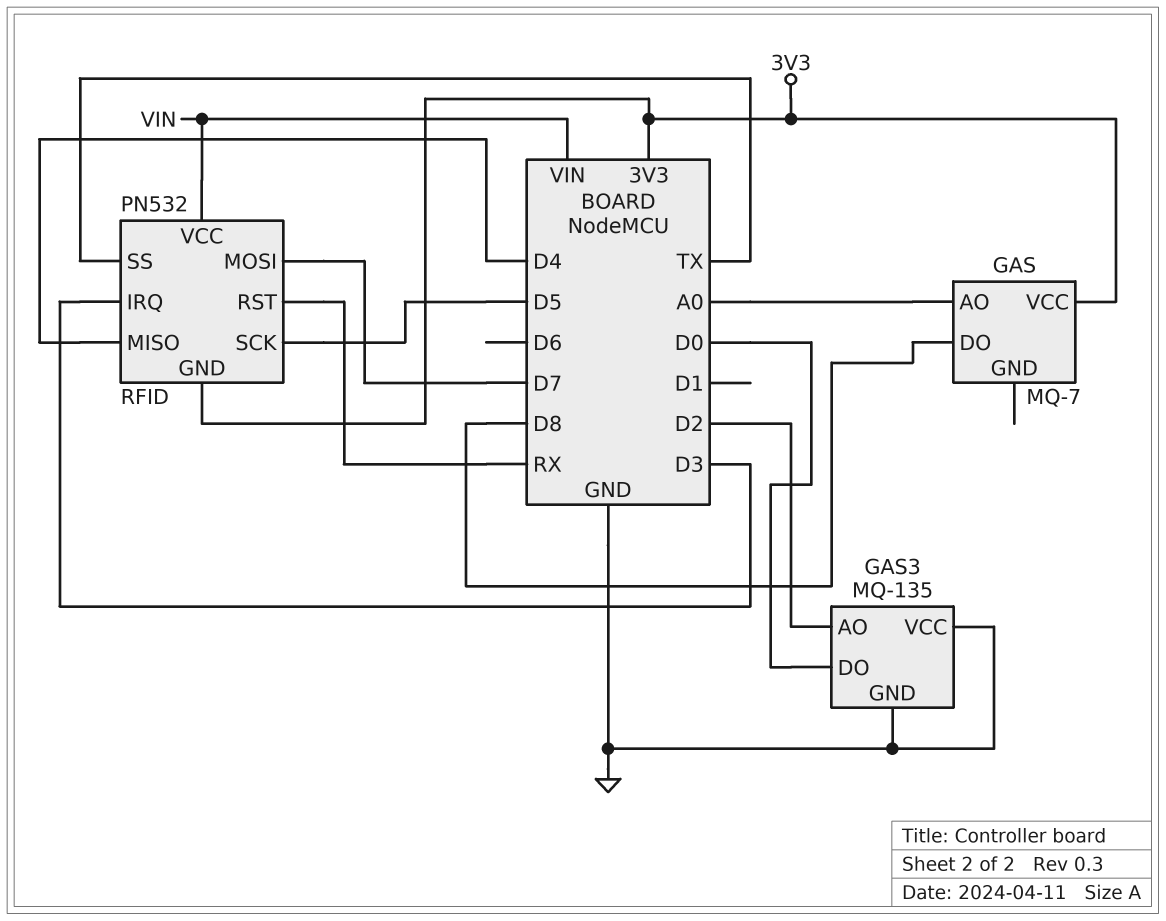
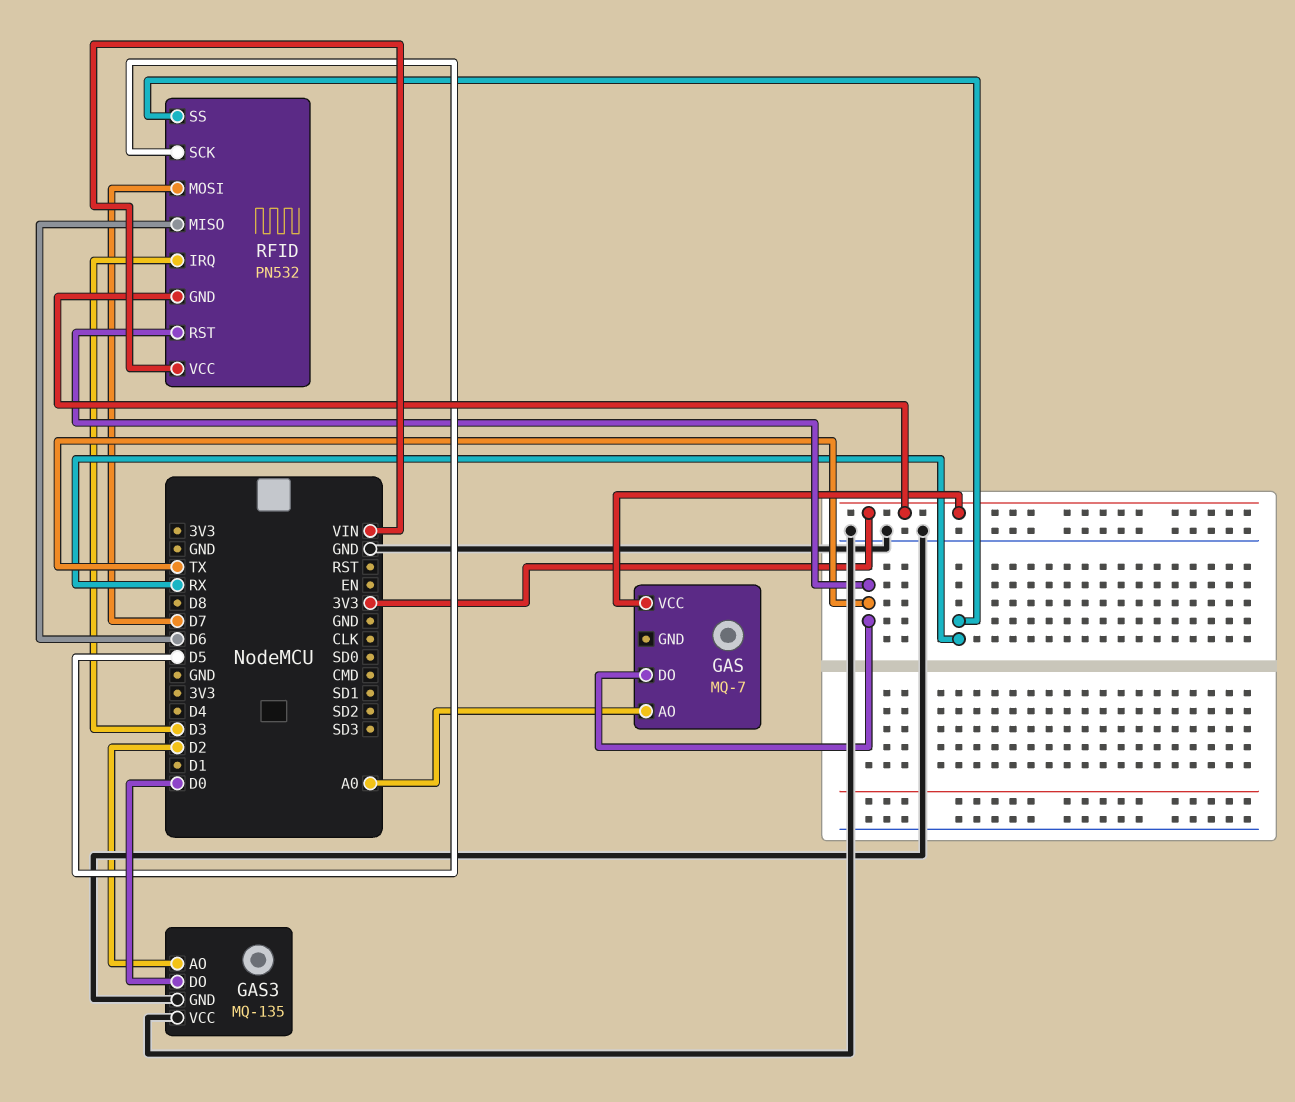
GAS pin DO: D8 -> TX
RFID pin MISO: D4 -> D6
RFID pin RST: RX -> TX
RFID pin SS: TX -> RX

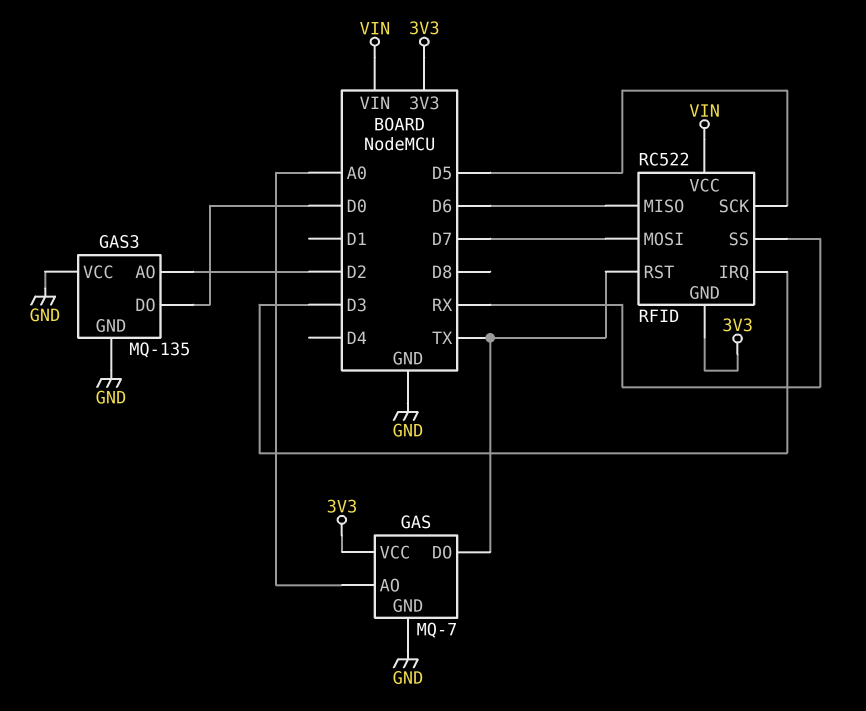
GAS pin GND: none -> GND
RFID: PN532 -> RC522

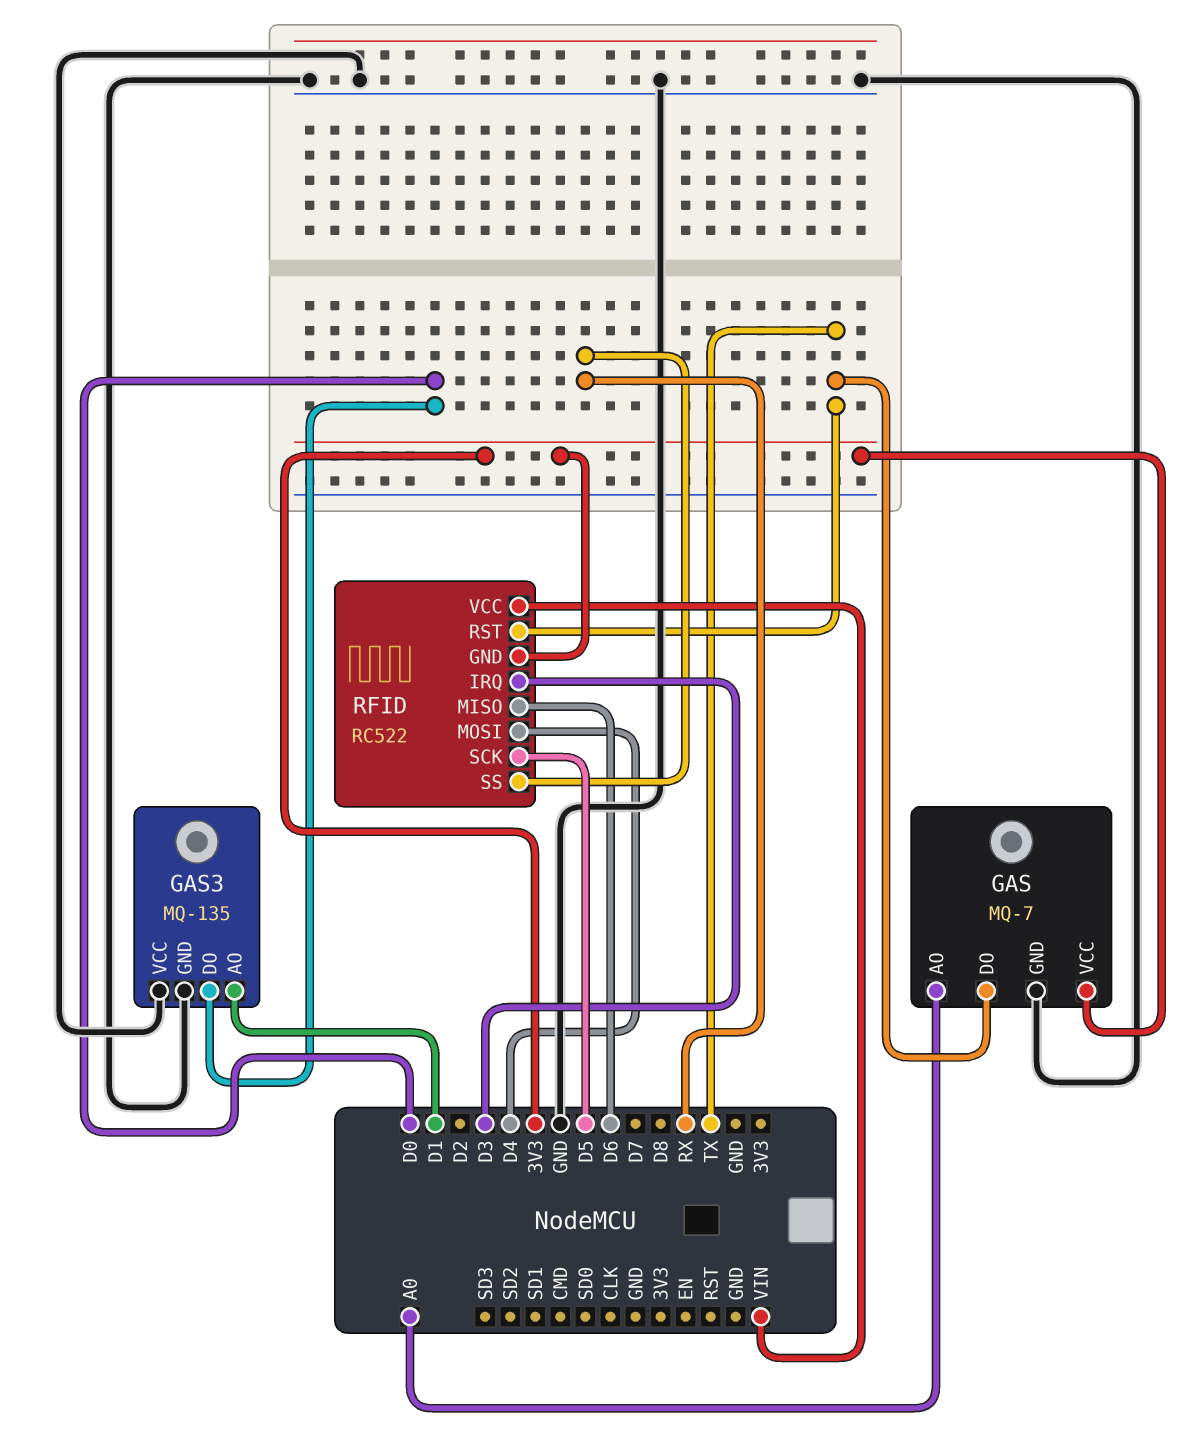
GAS3 pin AO: D2 -> D1
RFID pin MOSI: D7 -> D4

